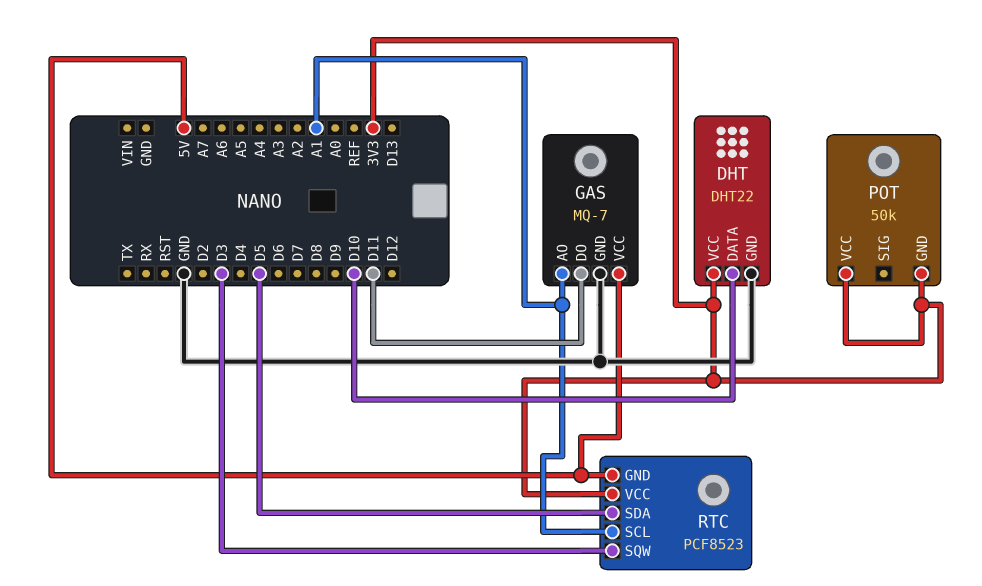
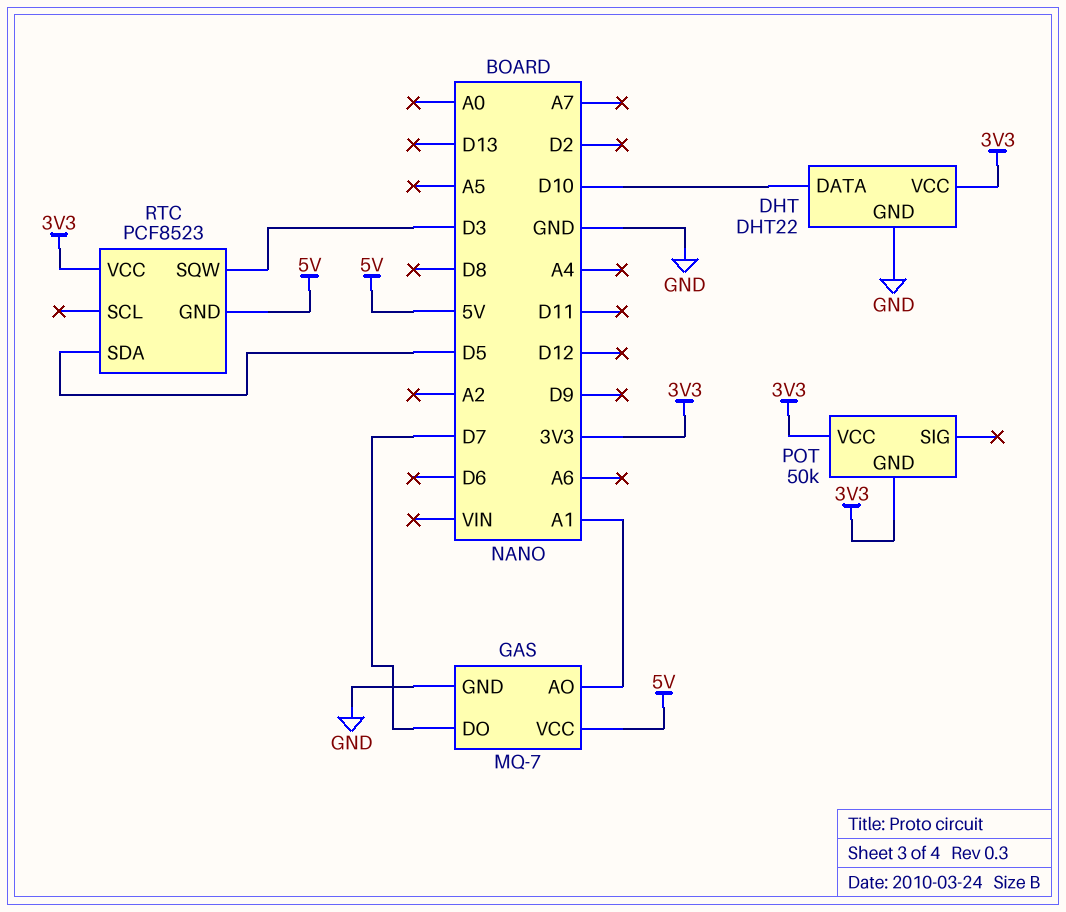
GAS pin DO: D11 -> D7
RTC pin SCL: A1 -> none

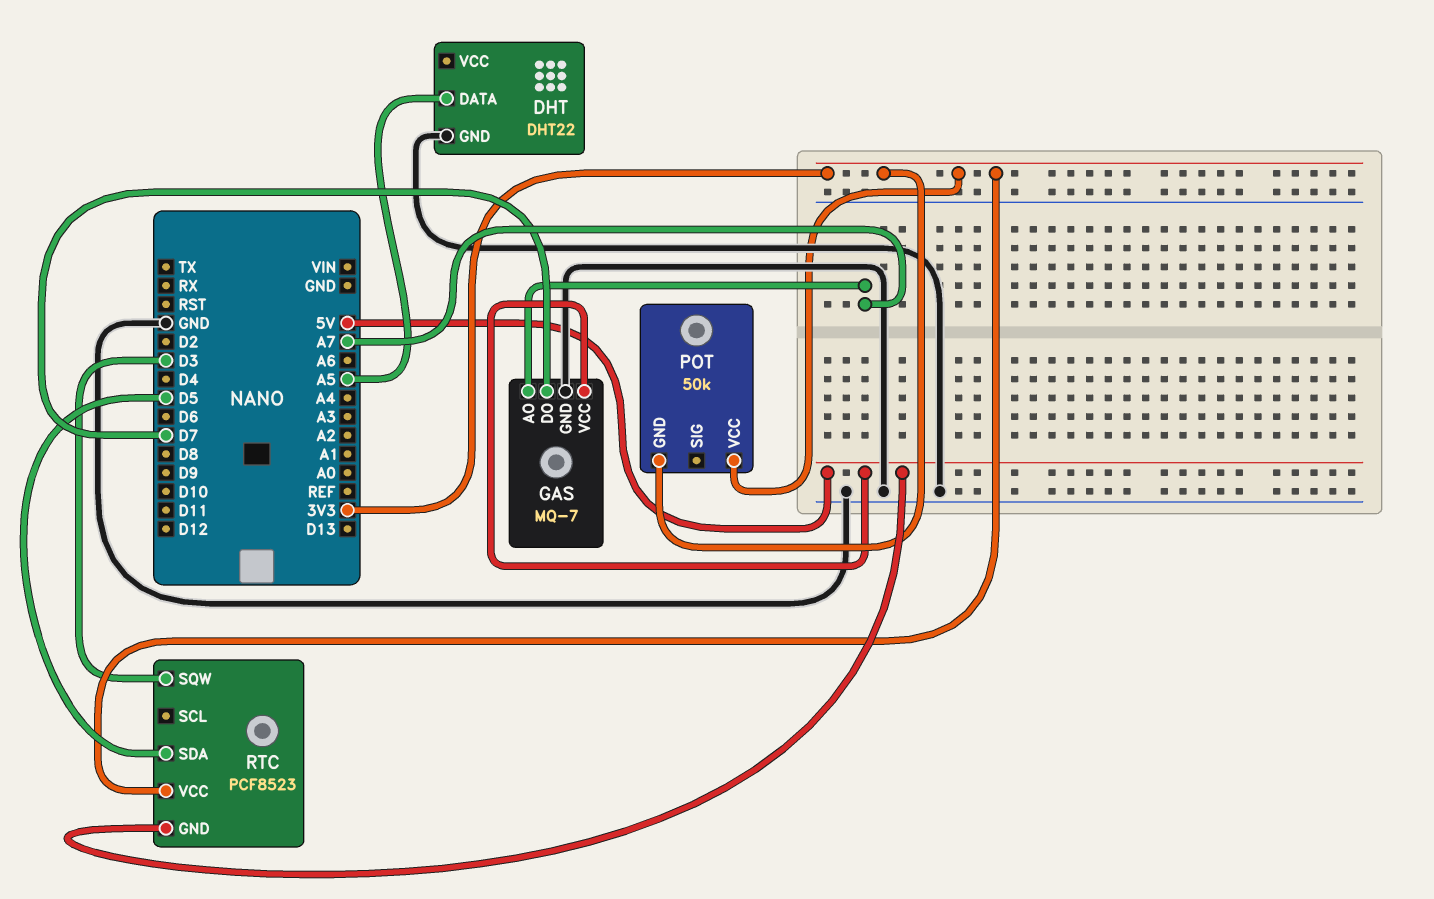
DHT pin DATA: D10 -> A5
DHT pin VCC: 3V3 -> none
GAS pin AO: A1 -> A7

